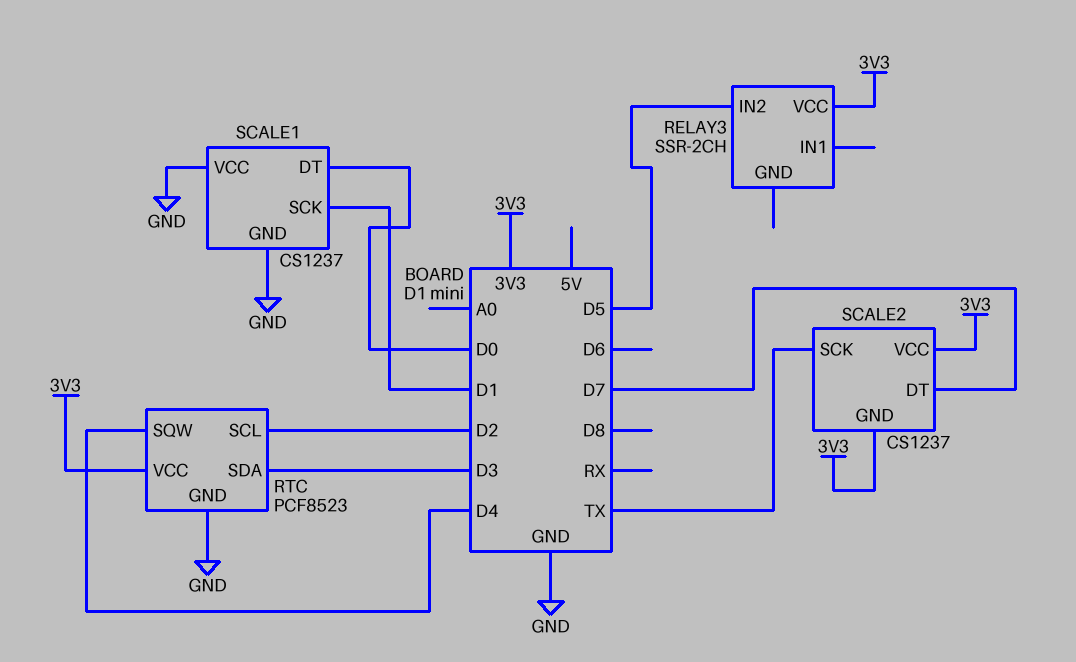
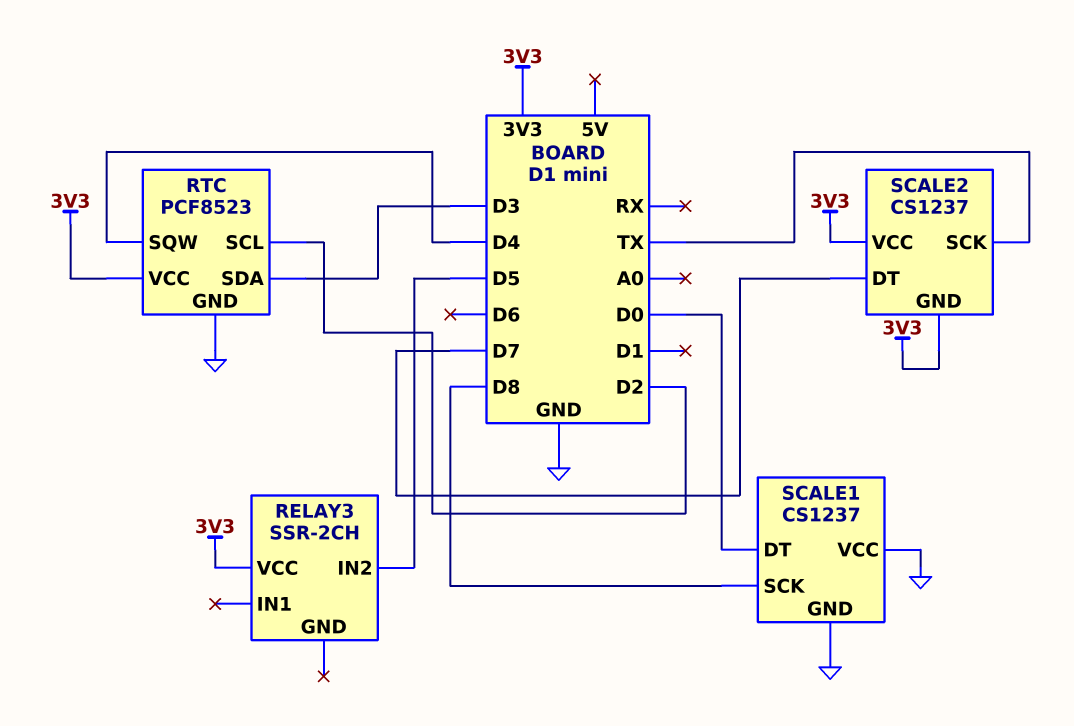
SCALE1 pin SCK: D1 -> D8

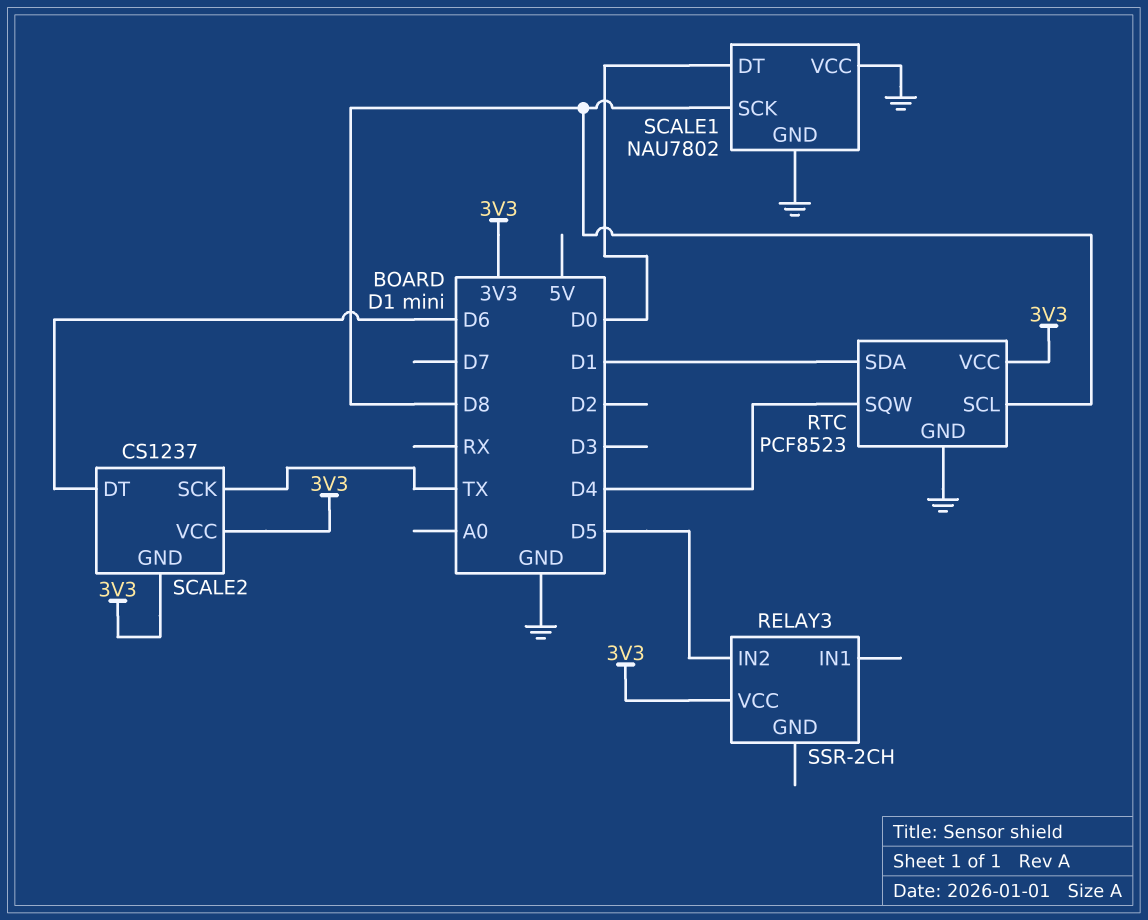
RTC pin SCL: D2 -> D8
RTC pin SDA: D3 -> D1
SCALE1: CS1237 -> NAU7802
SCALE2 pin DT: D7 -> D6

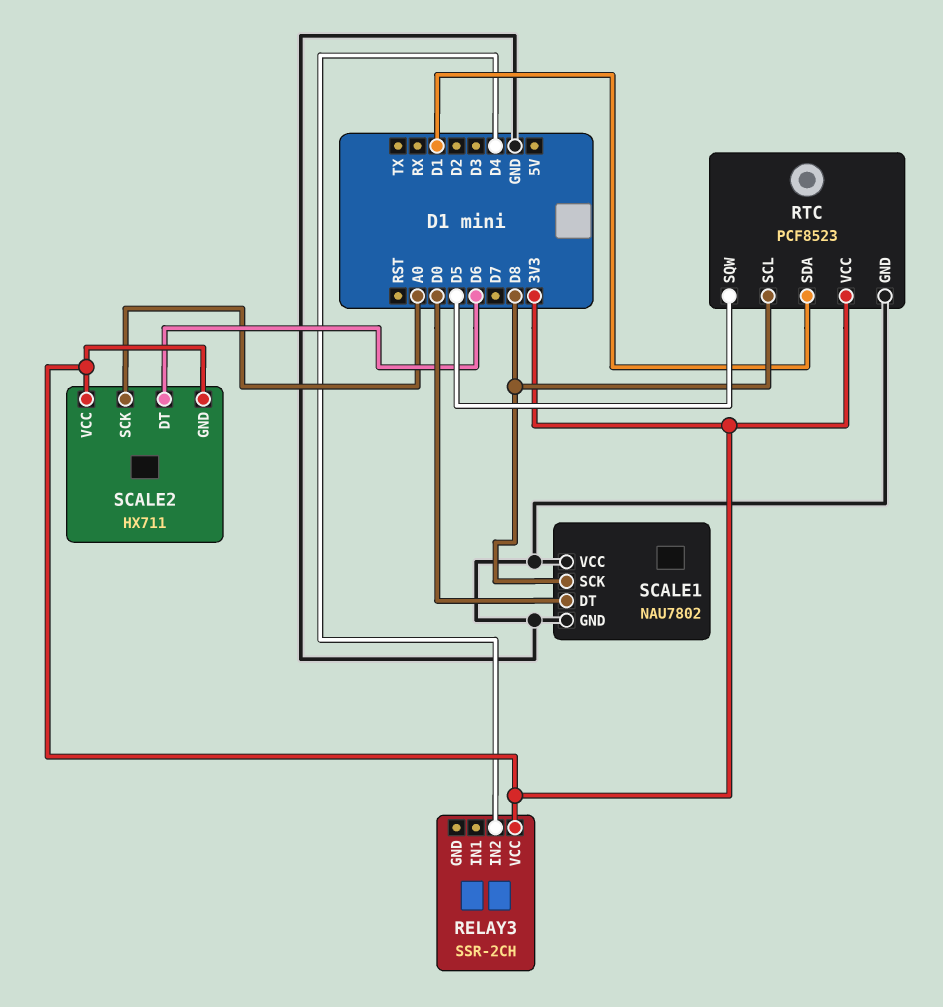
RELAY3 pin IN2: D5 -> D4
RTC pin SQW: D4 -> D5
SCALE2: CS1237 -> HX711
SCALE2 pin SCK: TX -> A0

